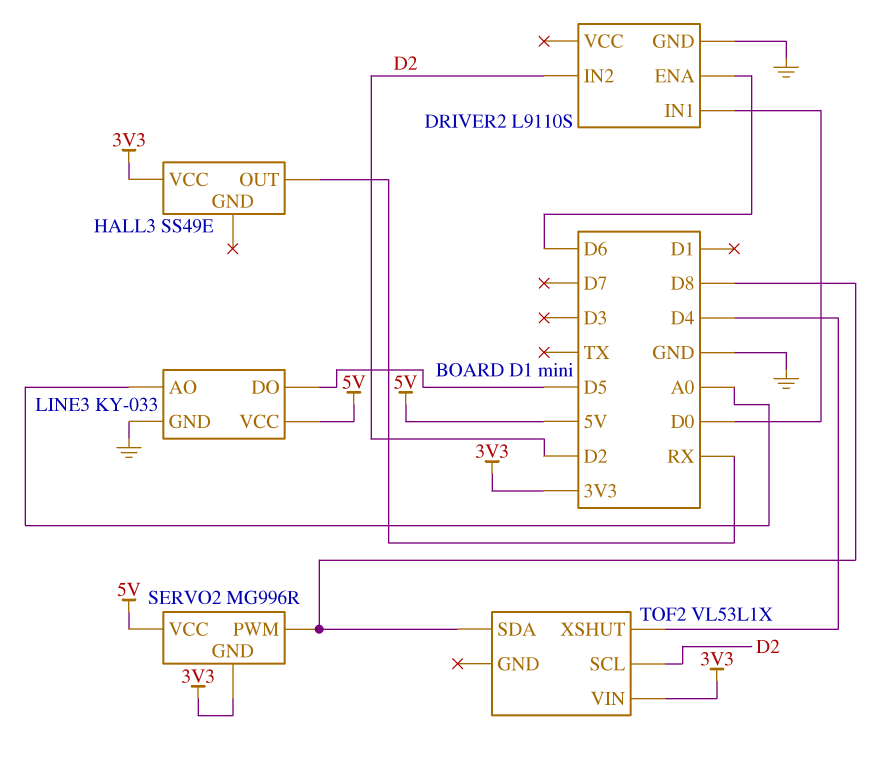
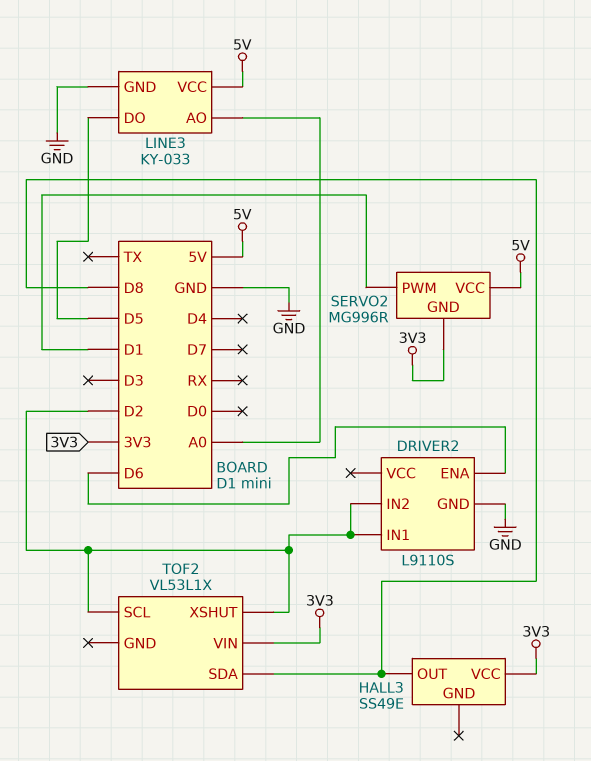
DRIVER2 pin IN1: D0 -> D2
HALL3 pin OUT: RX -> D8
SERVO2 pin PWM: D8 -> D1
TOF2 pin XSHUT: D4 -> D2

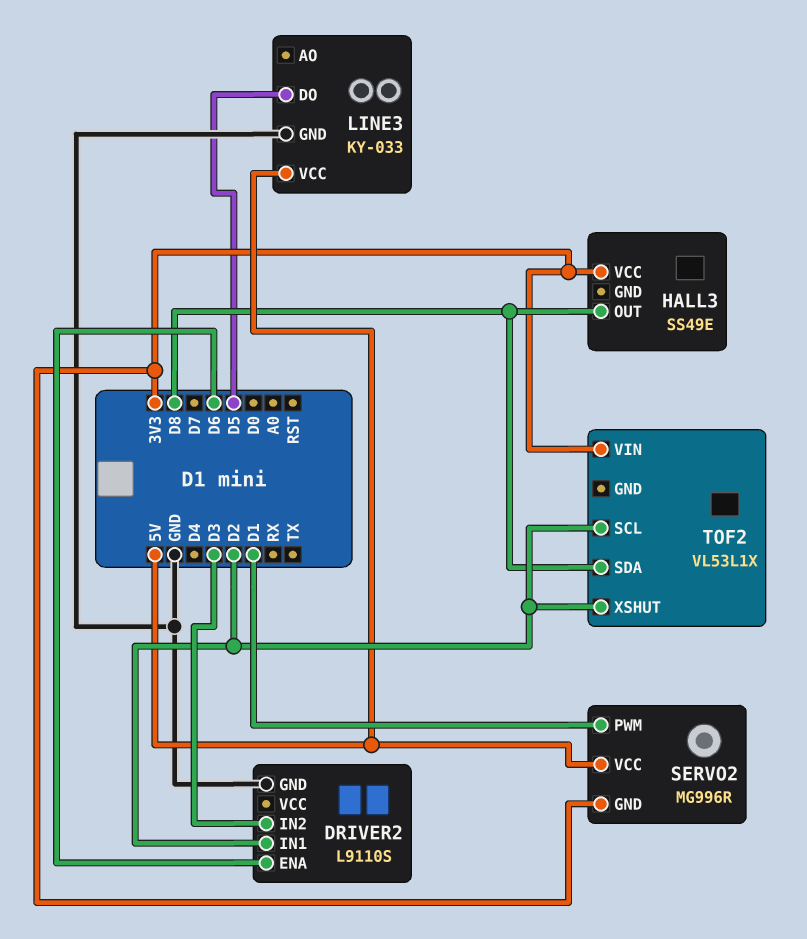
DRIVER2 pin IN2: D2 -> D3
LINE3 pin AO: A0 -> none

